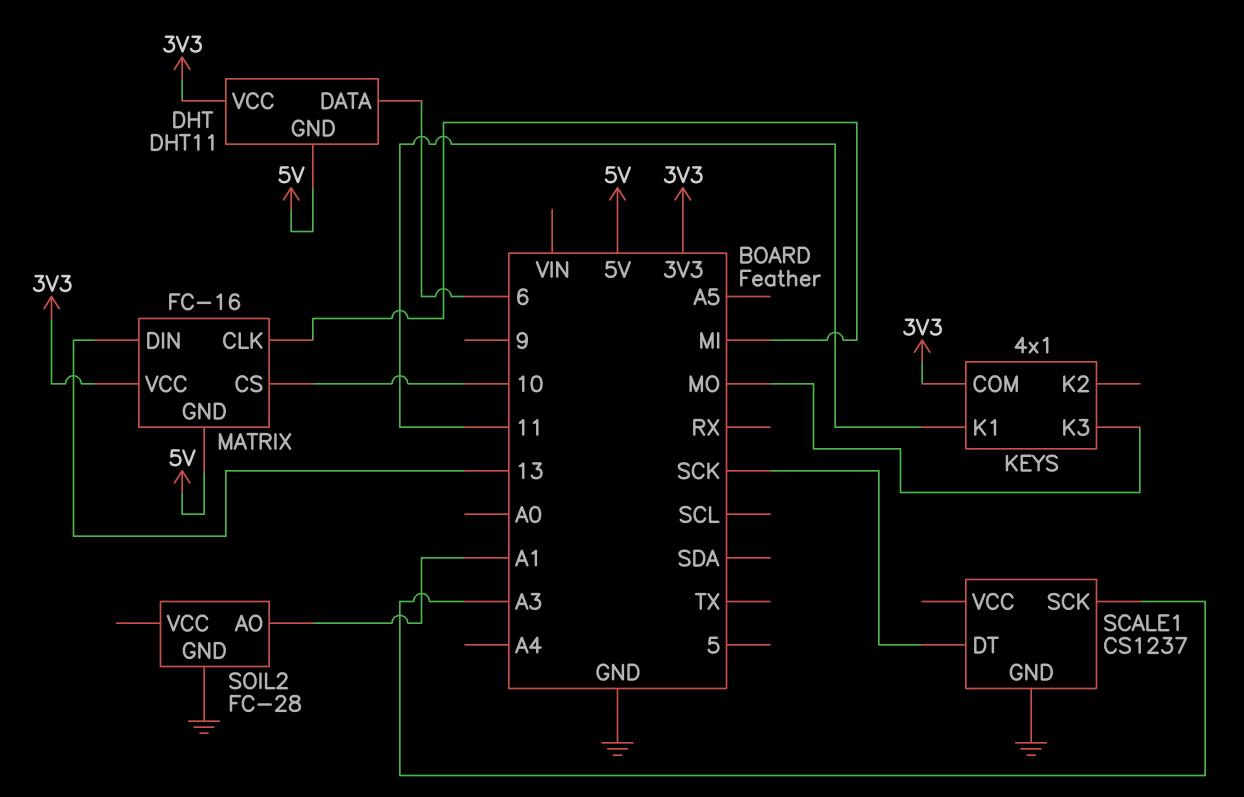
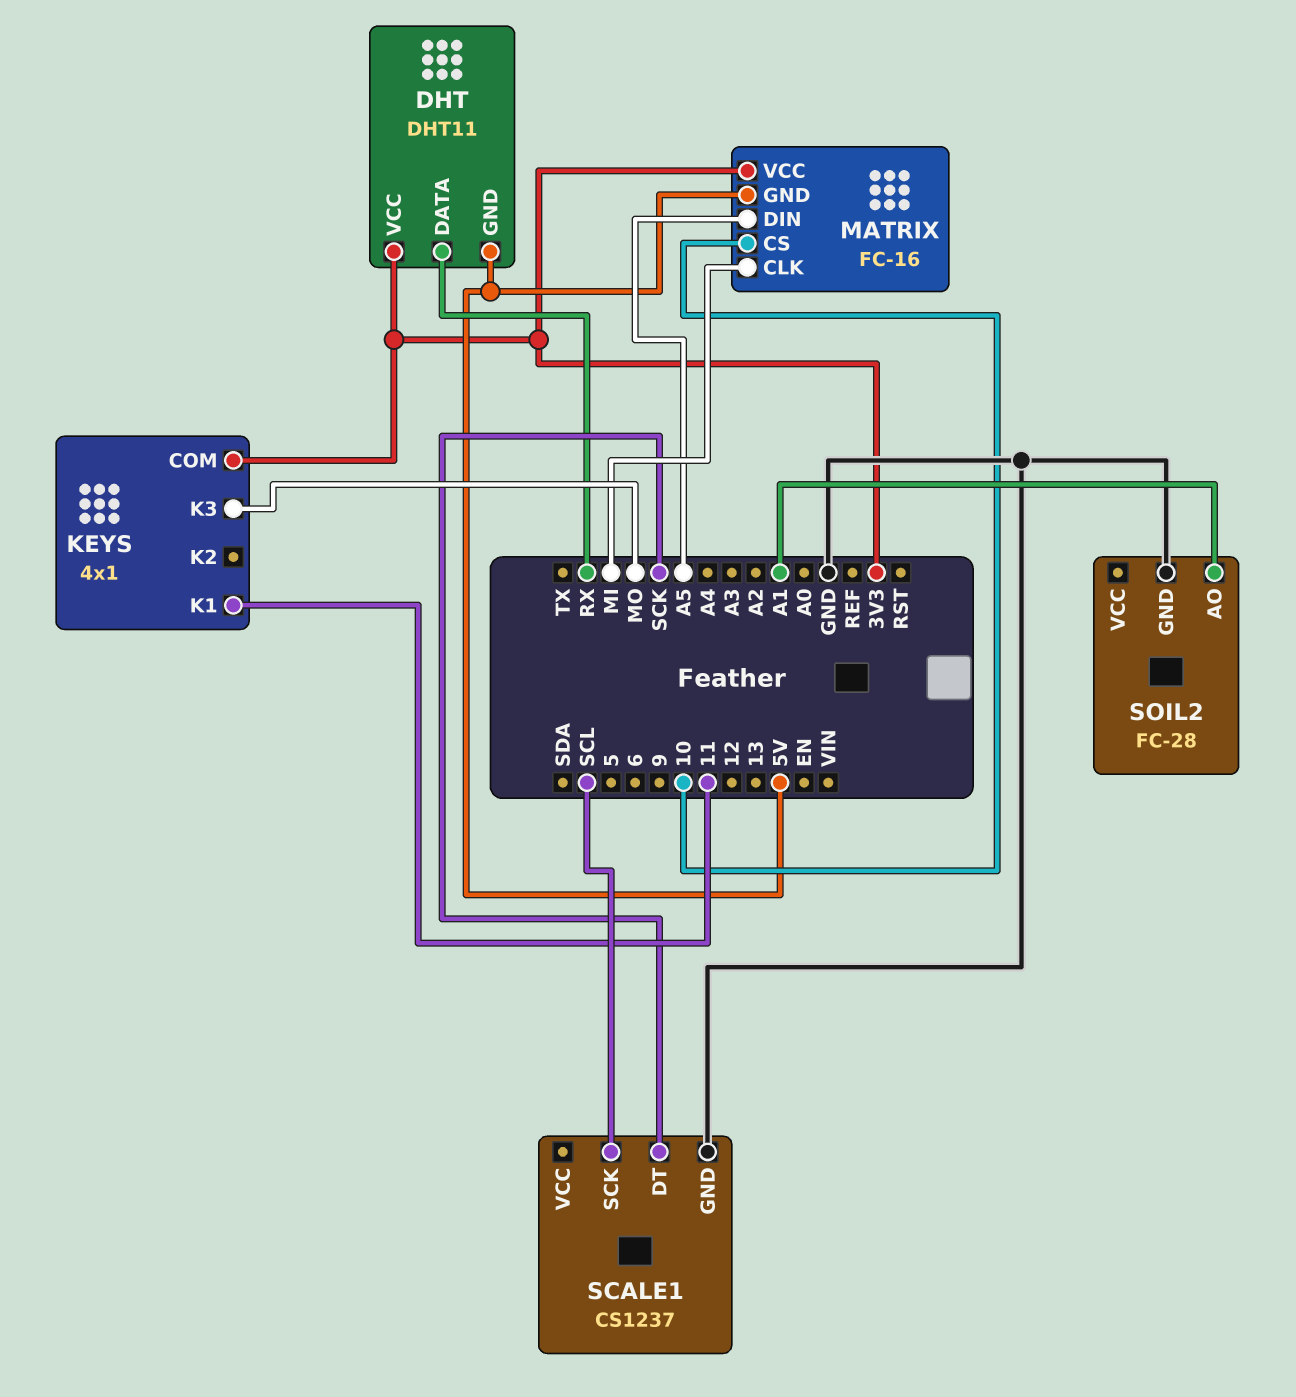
DHT pin DATA: 6 -> RX
MATRIX pin DIN: 13 -> A5
SCALE1 pin SCK: A3 -> SCL

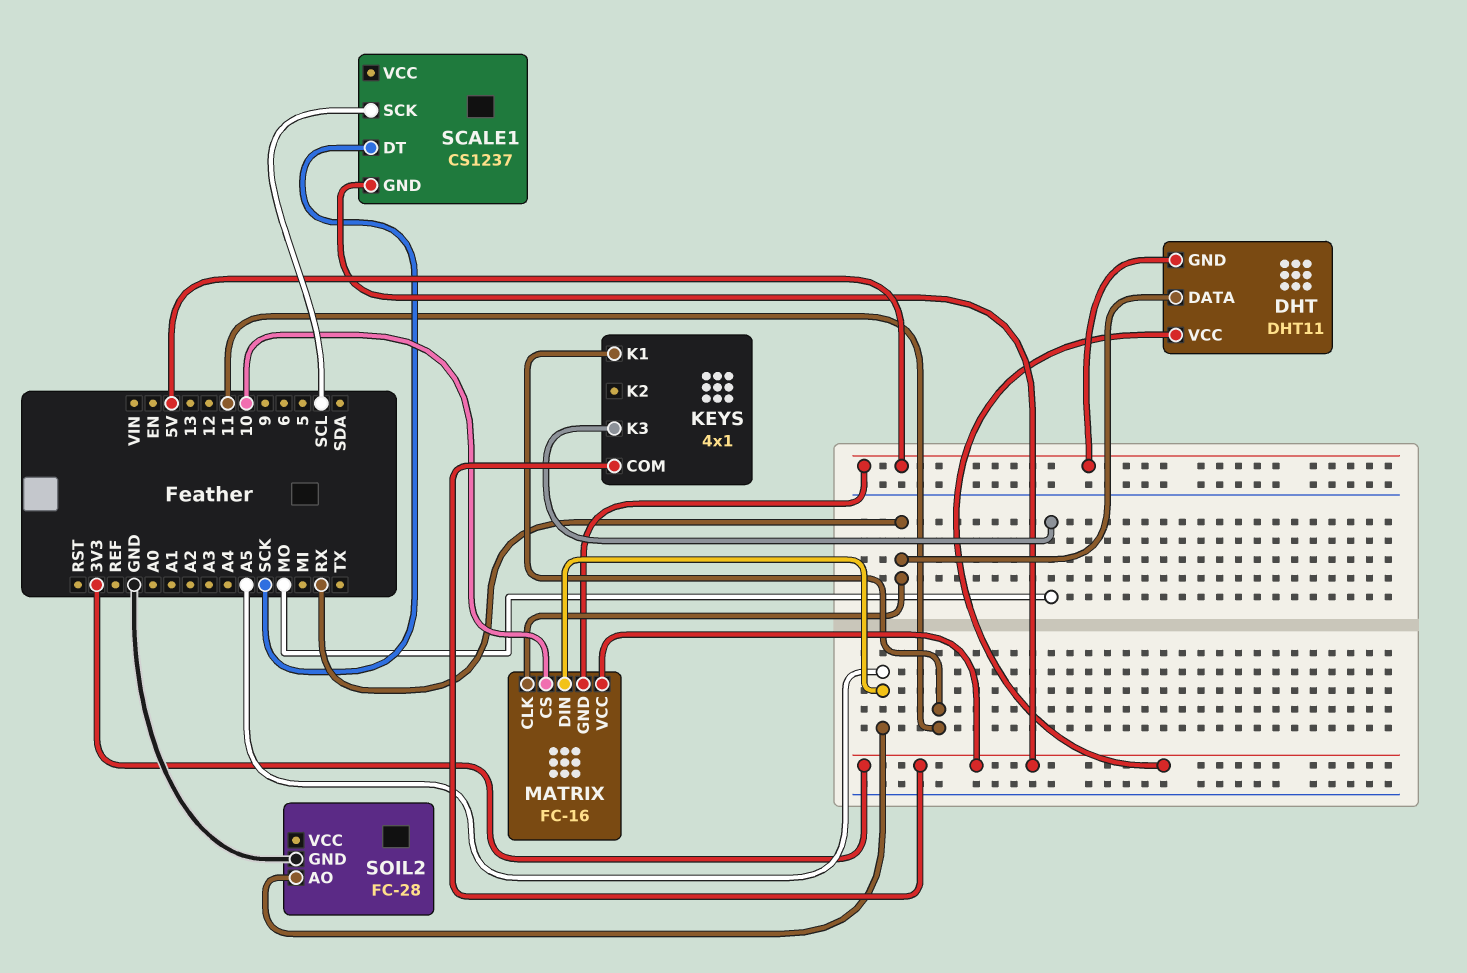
MATRIX pin CLK: MI -> RX
SCALE1 pin GND: GND -> 3V3
SOIL2 pin AO: A1 -> A5

